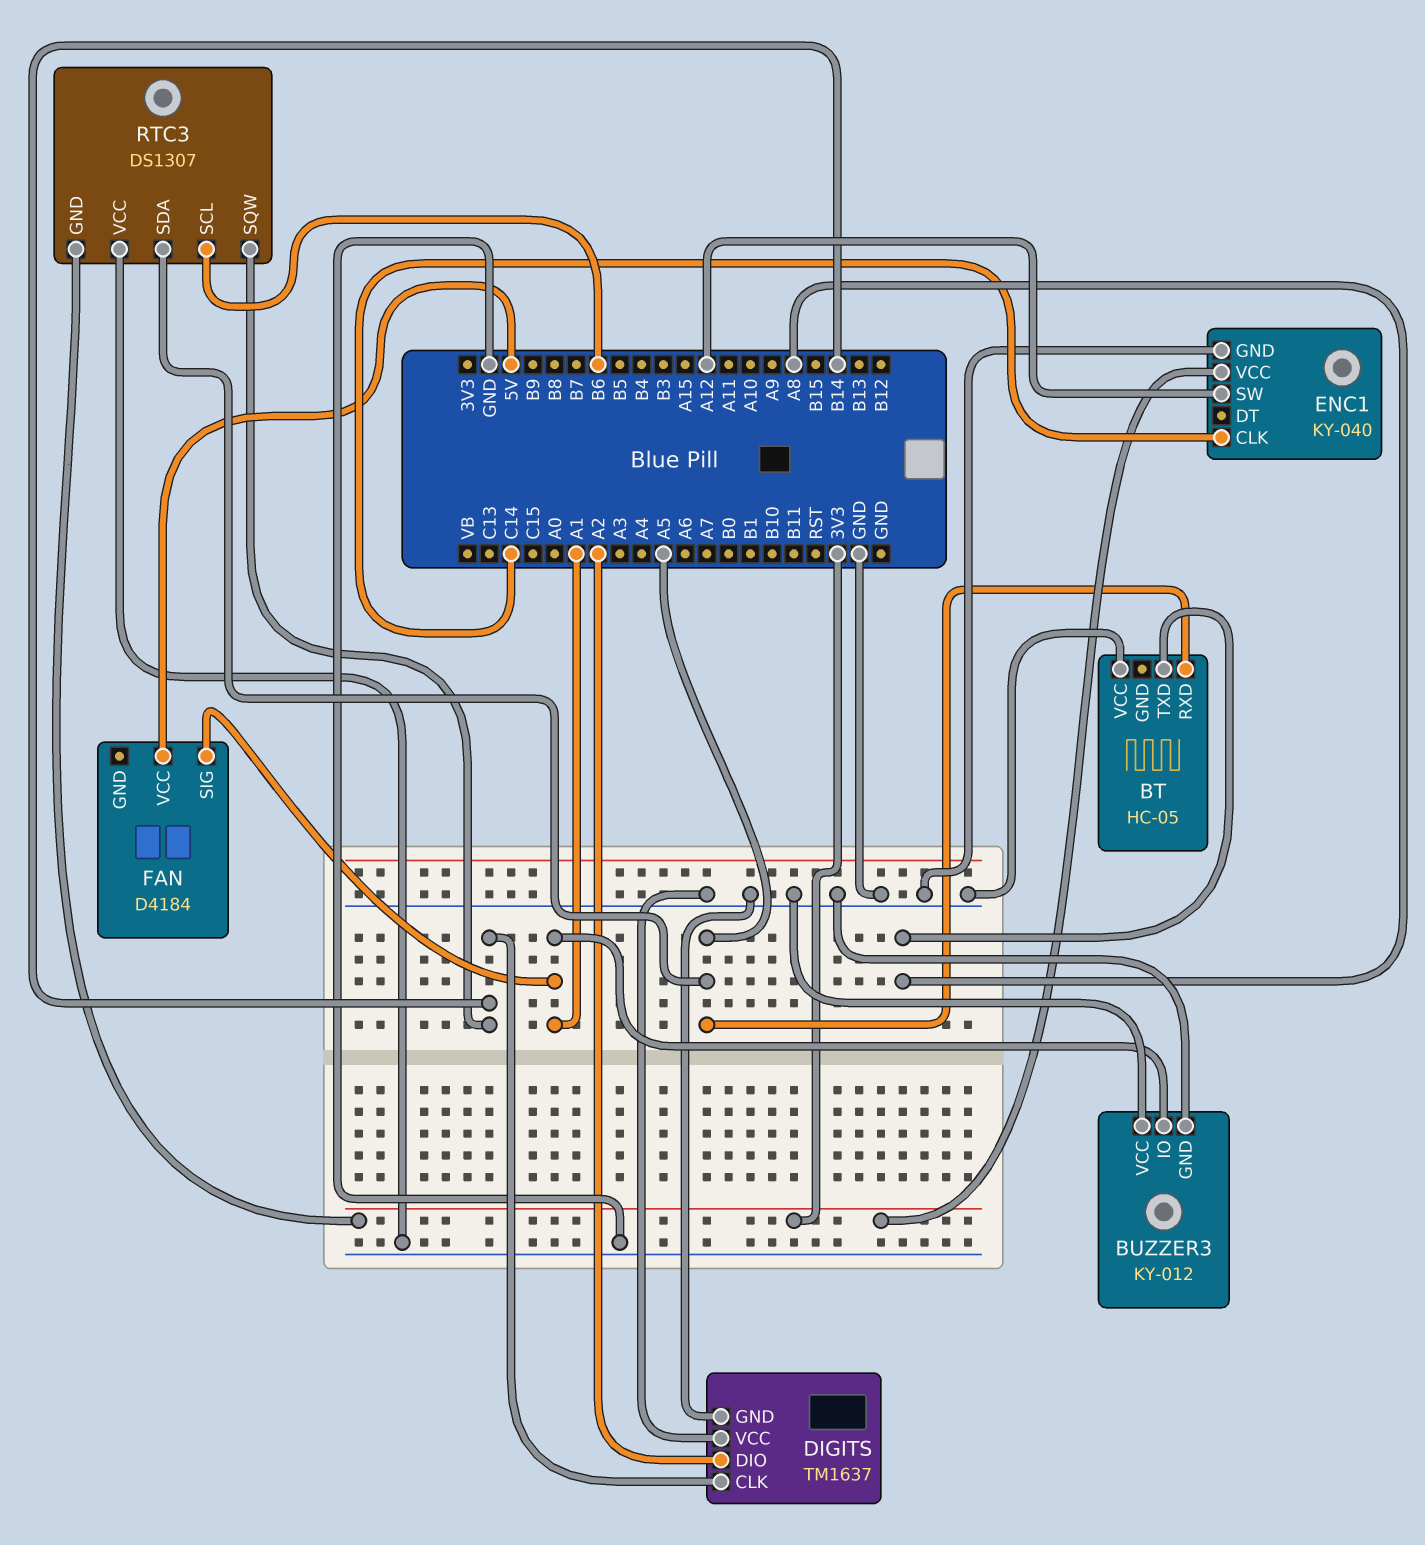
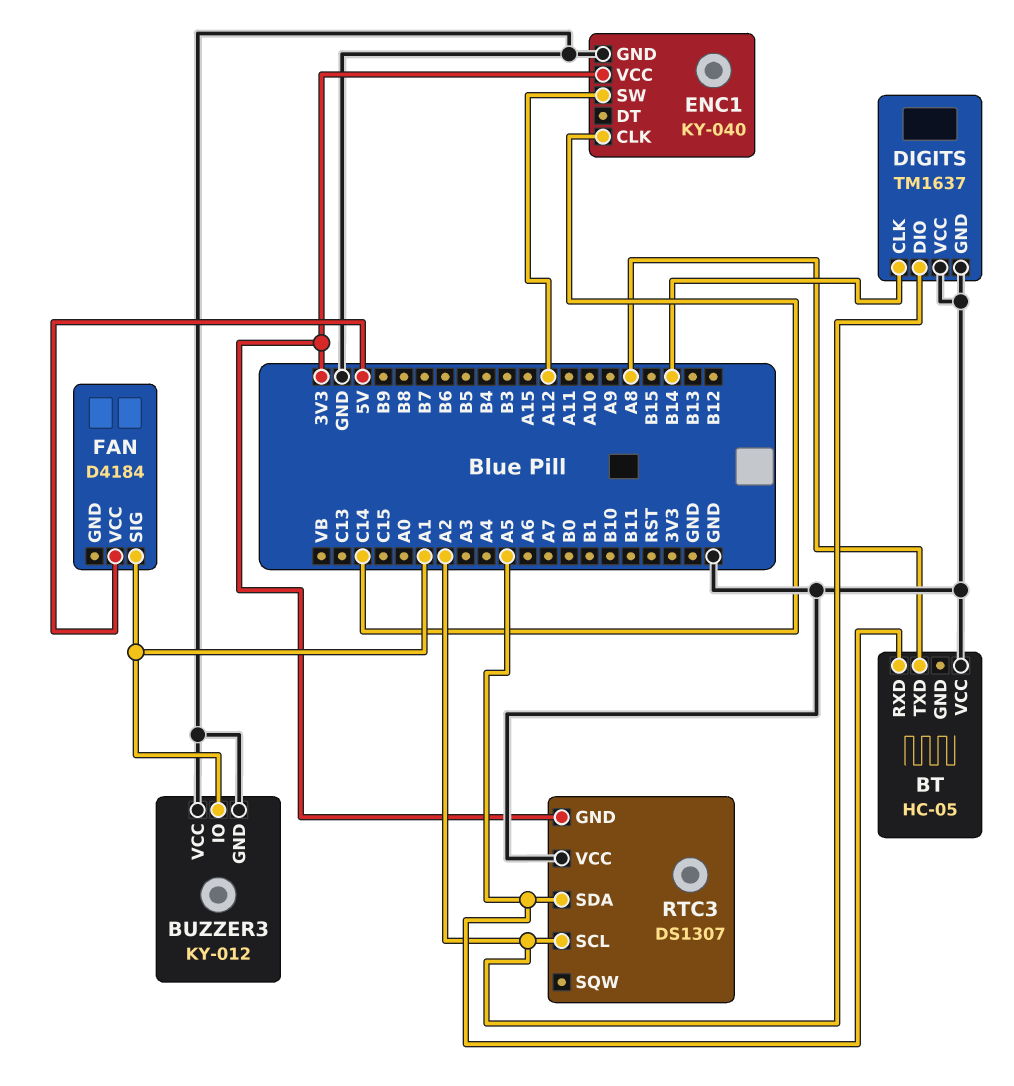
RTC3 pin SCL: B6 -> A2
RTC3 pin SQW: B14 -> none

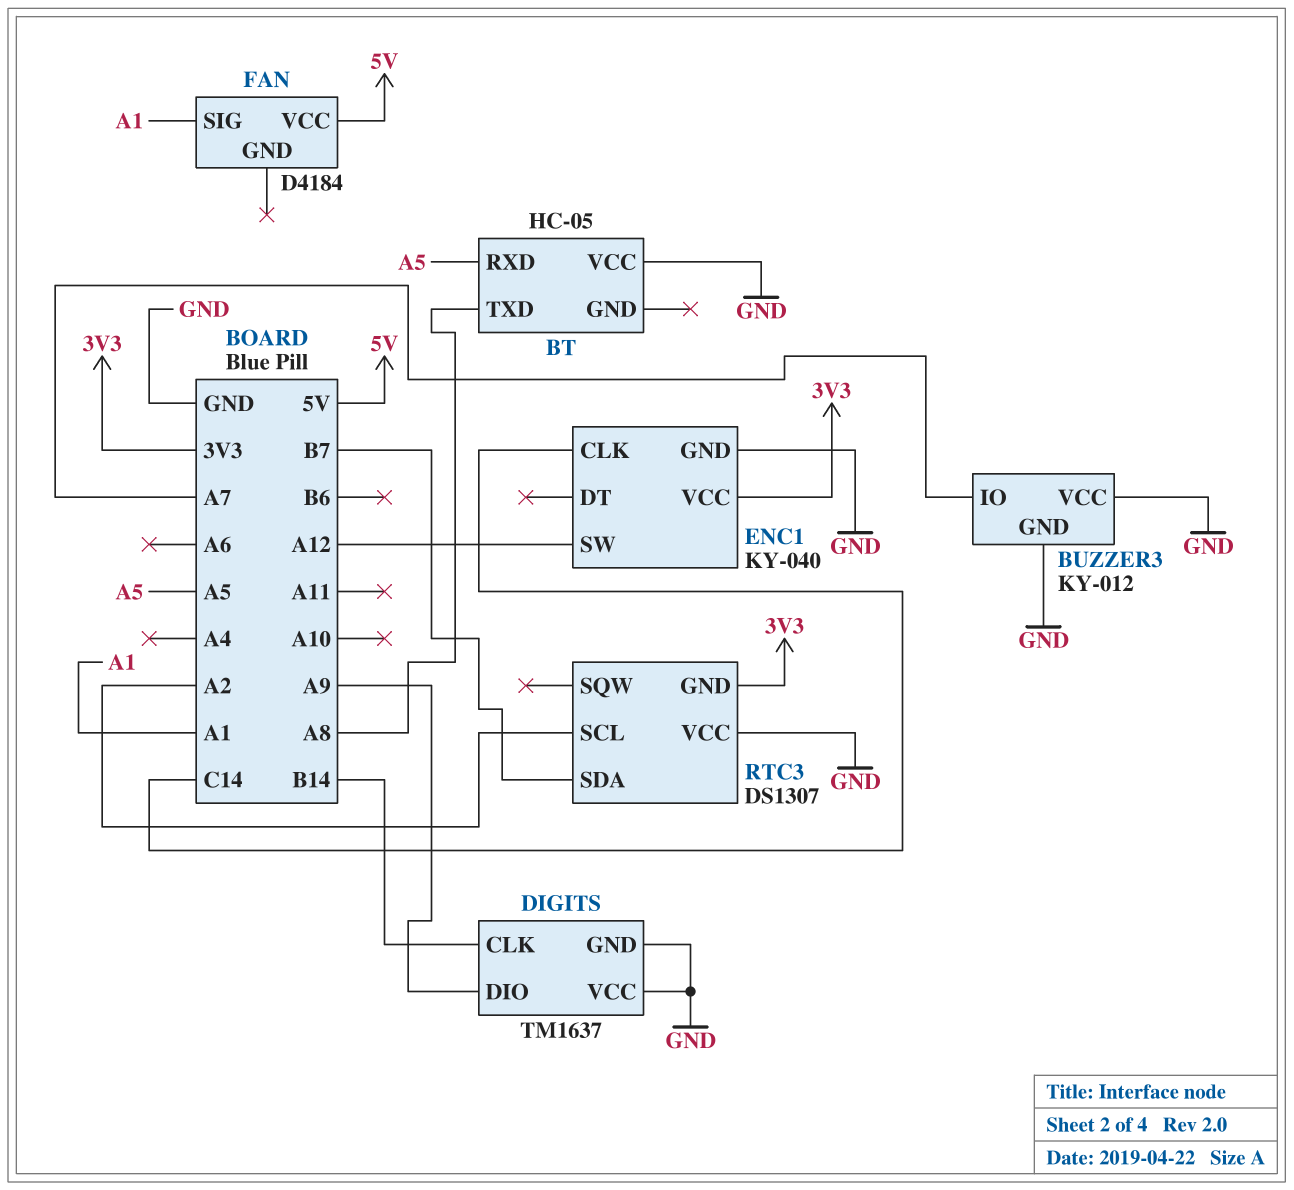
BUZZER3 pin IO: A1 -> A7
DIGITS pin DIO: A2 -> A9
RTC3 pin SDA: A5 -> B7

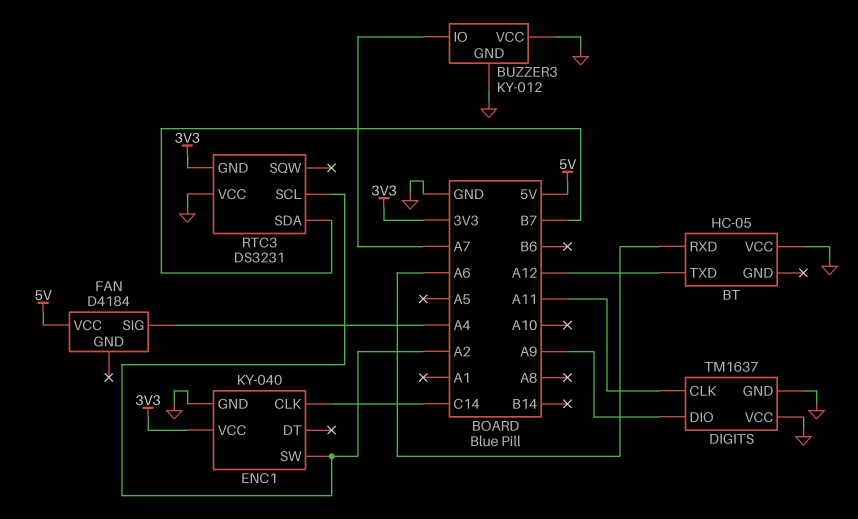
BT pin RXD: A5 -> A6
BT pin TXD: A8 -> A12
DIGITS pin CLK: B14 -> A11
ENC1 pin SW: A12 -> A2
FAN pin SIG: A1 -> A4
RTC3: DS1307 -> DS3231

